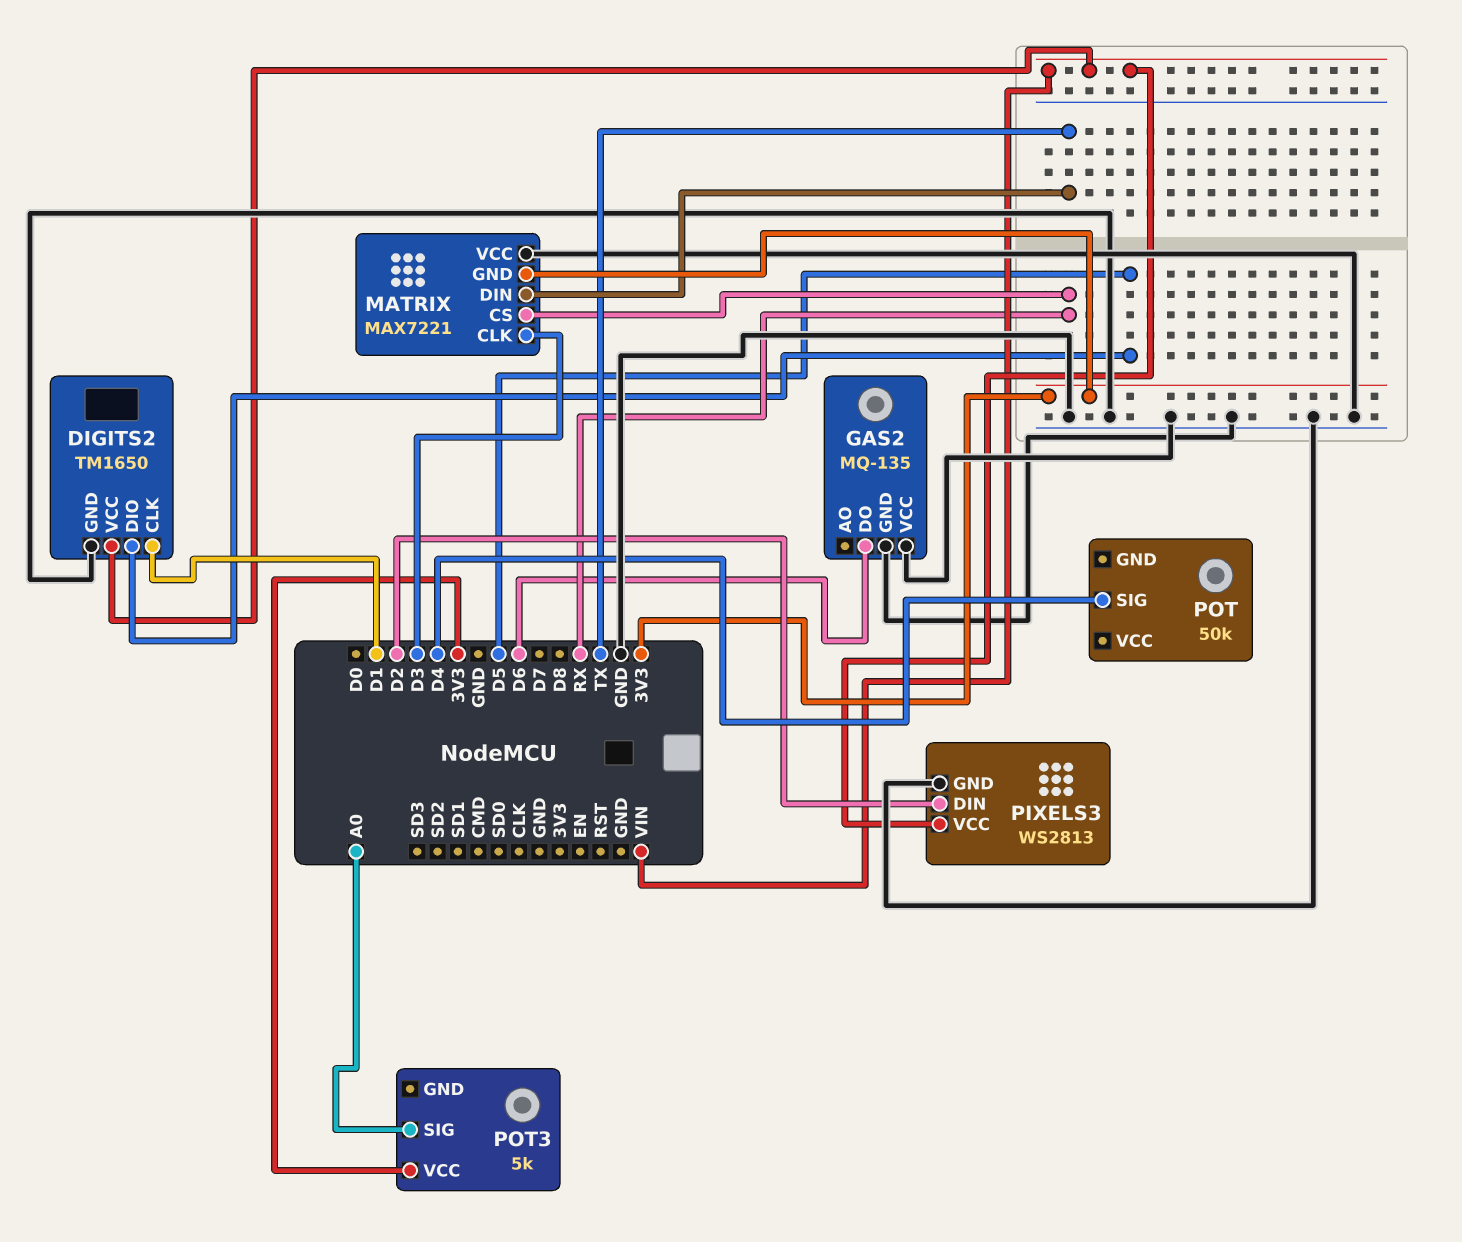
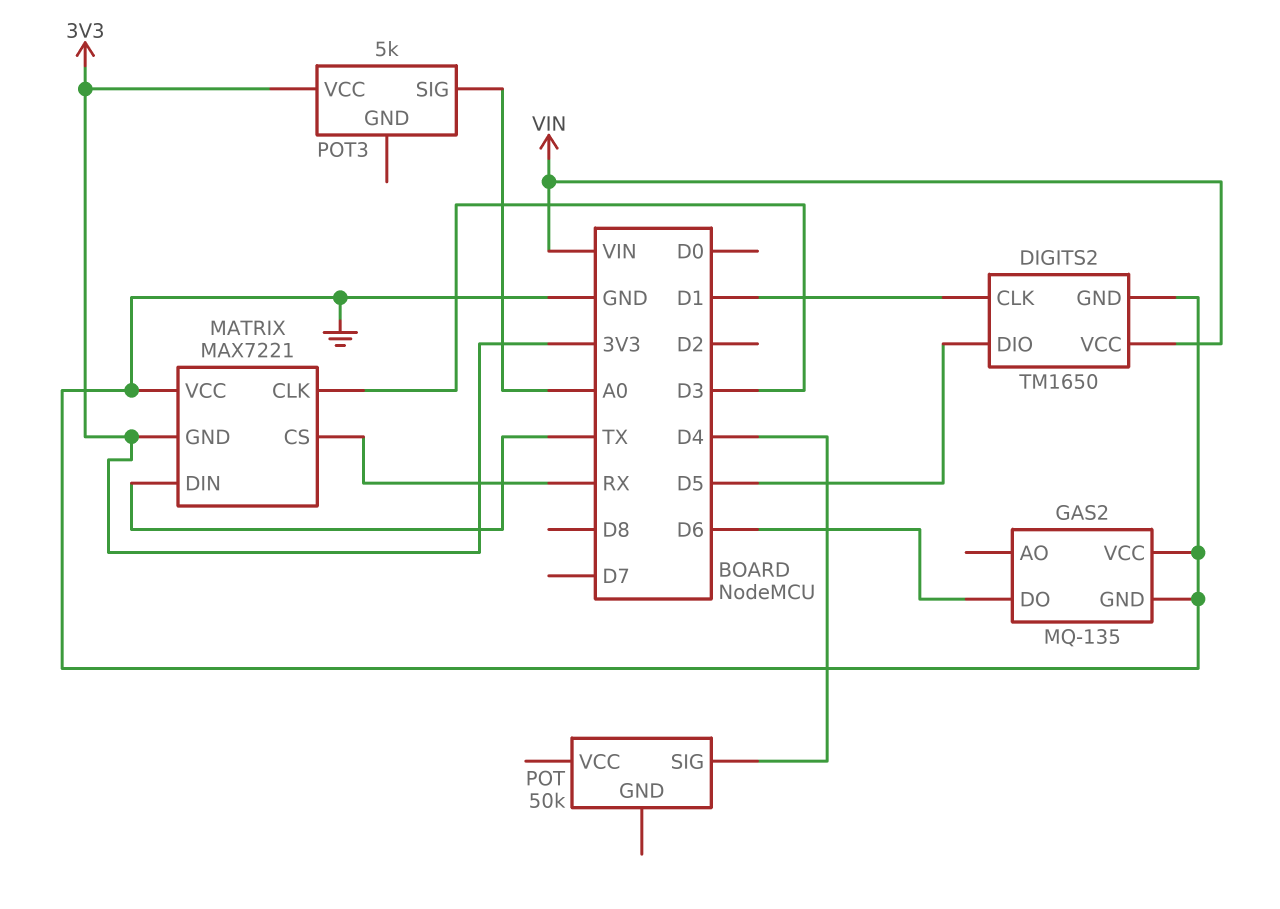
PIXELS3: WS2813 -> none
PIXELS3 pin DIN: D2 -> none
PIXELS3 pin GND: GND -> none
PIXELS3 pin VCC: VIN -> none

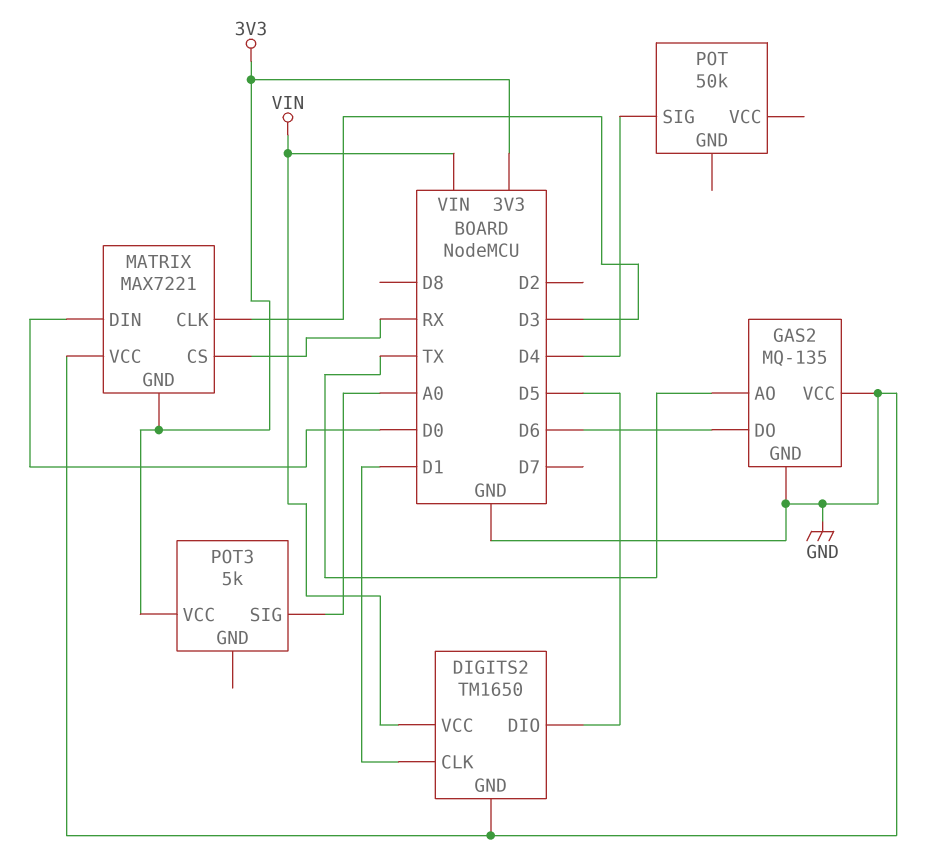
GAS2 pin AO: none -> TX
MATRIX pin DIN: TX -> D0

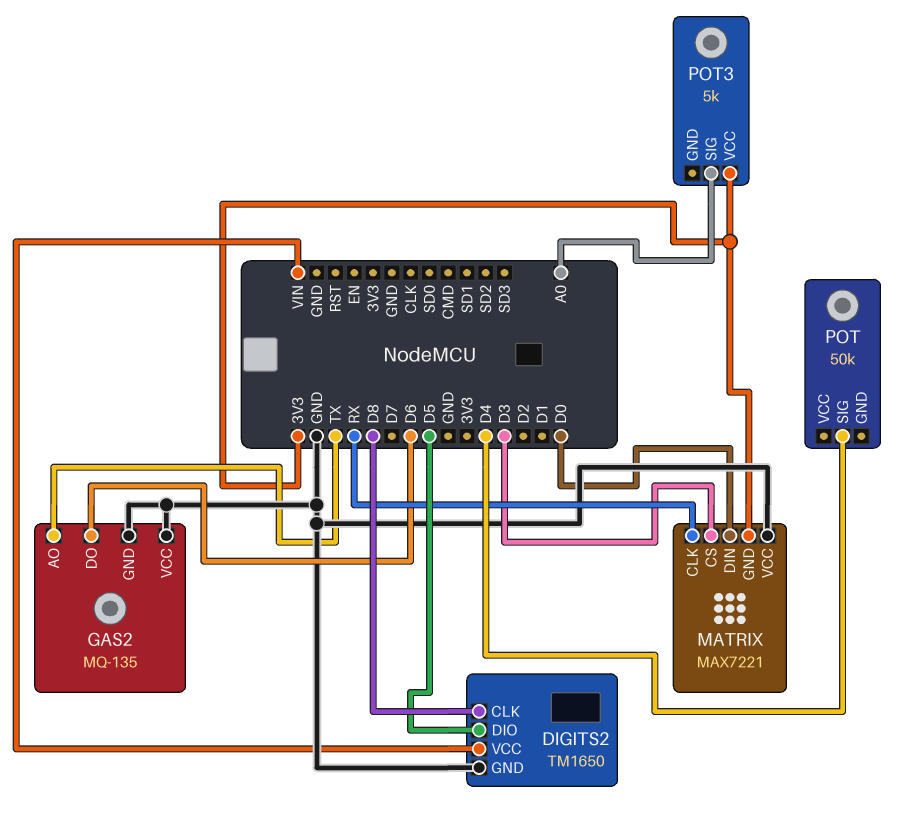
DIGITS2 pin CLK: D1 -> D8
MATRIX pin CLK: D3 -> RX
MATRIX pin CS: RX -> D3

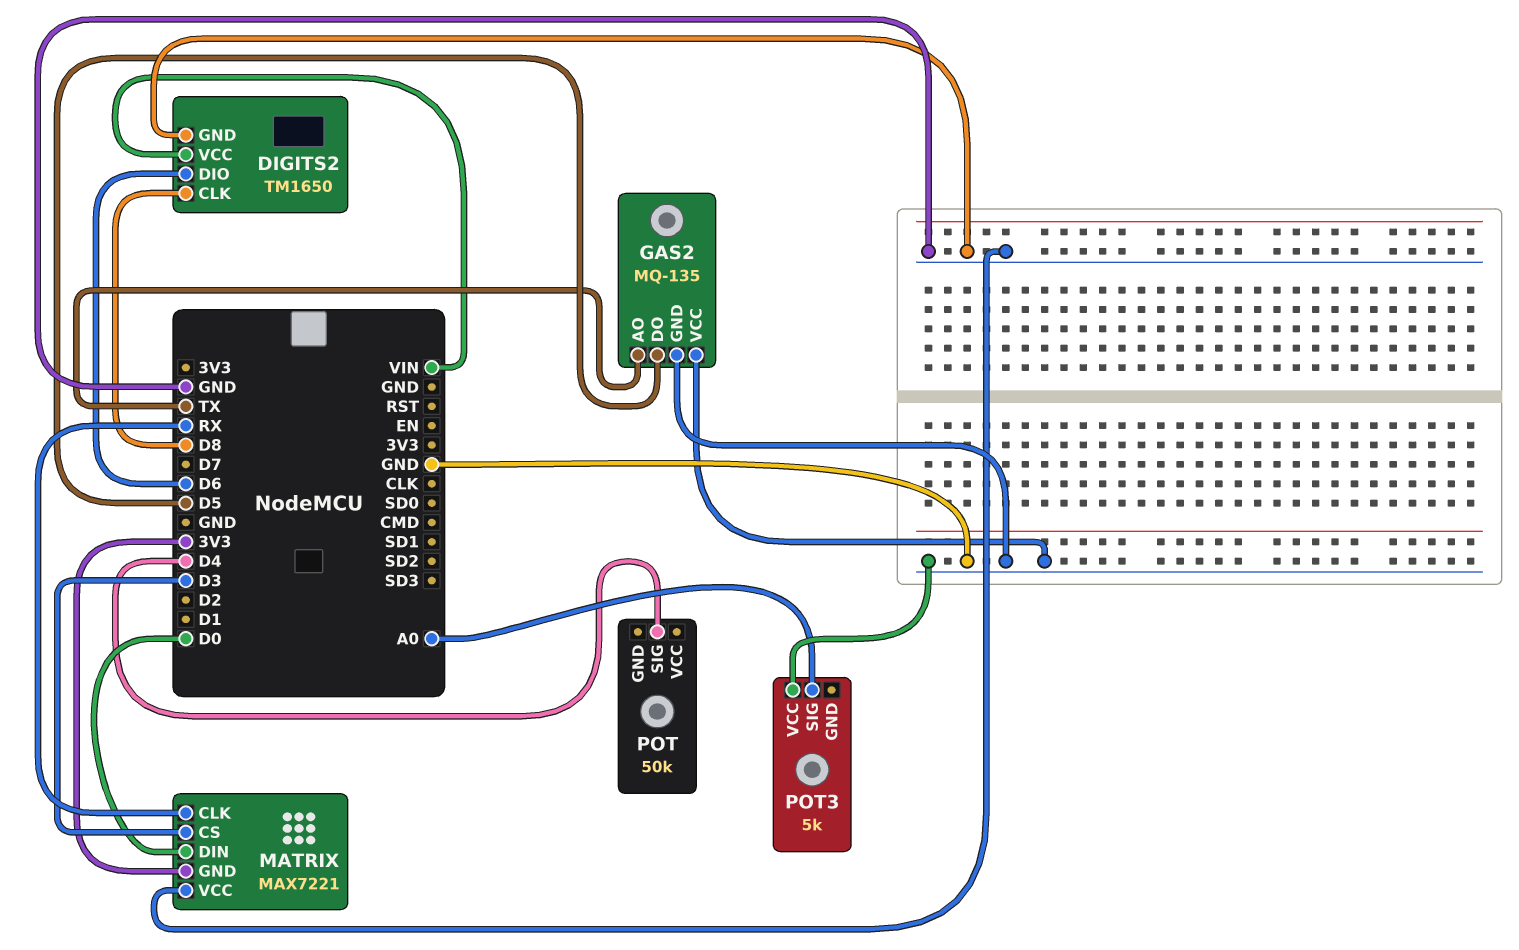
DIGITS2 pin DIO: D5 -> D6
GAS2 pin DO: D6 -> D5
POT3 pin VCC: 3V3 -> GND

